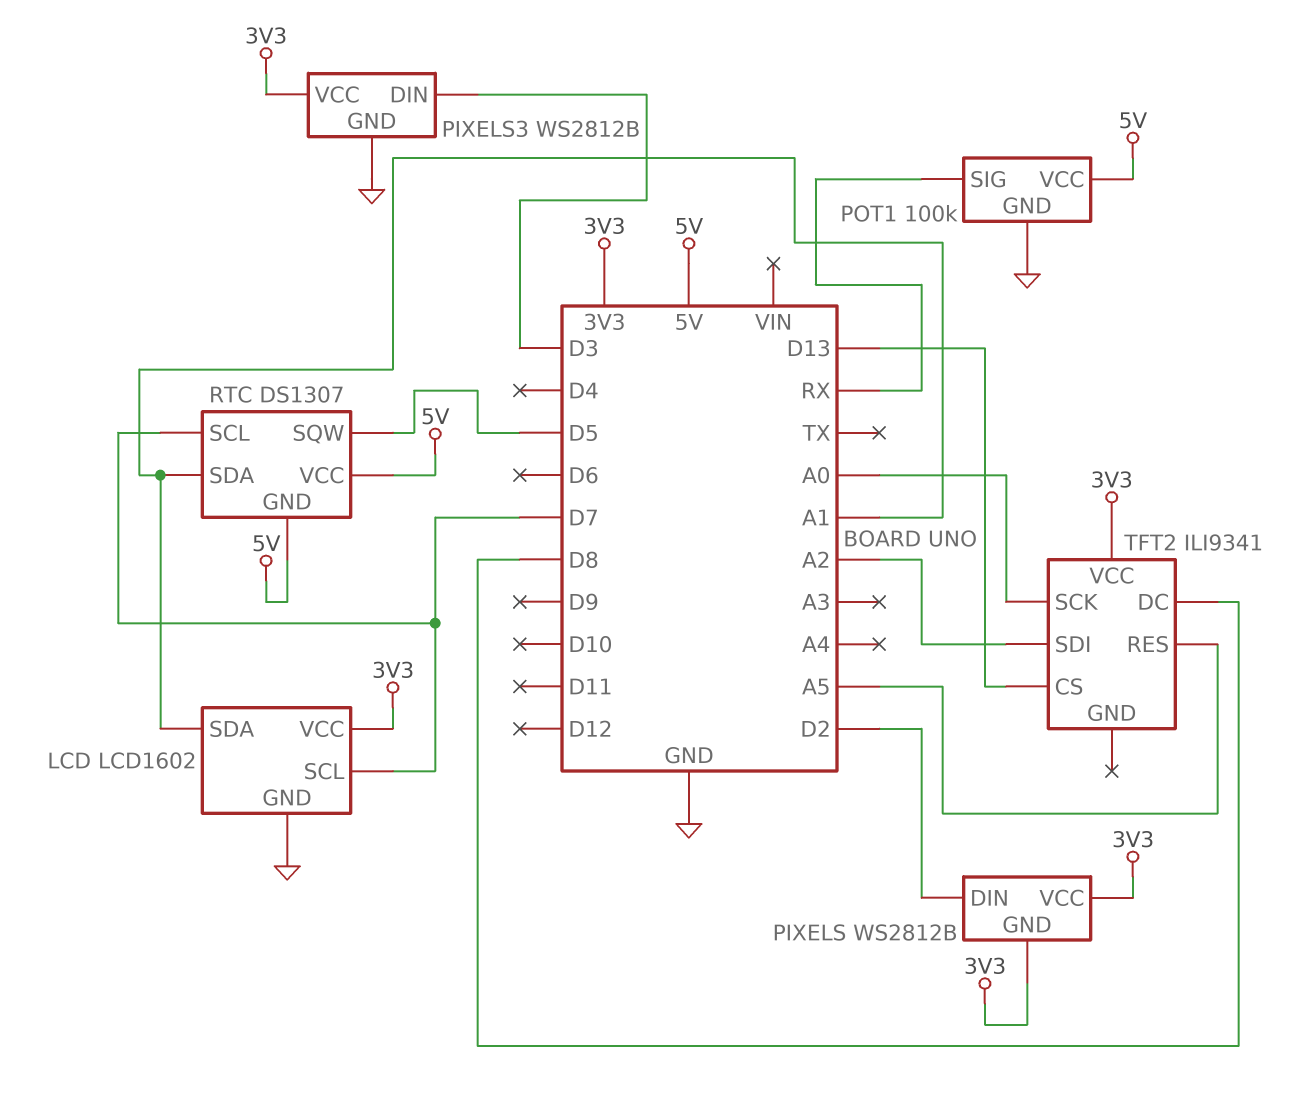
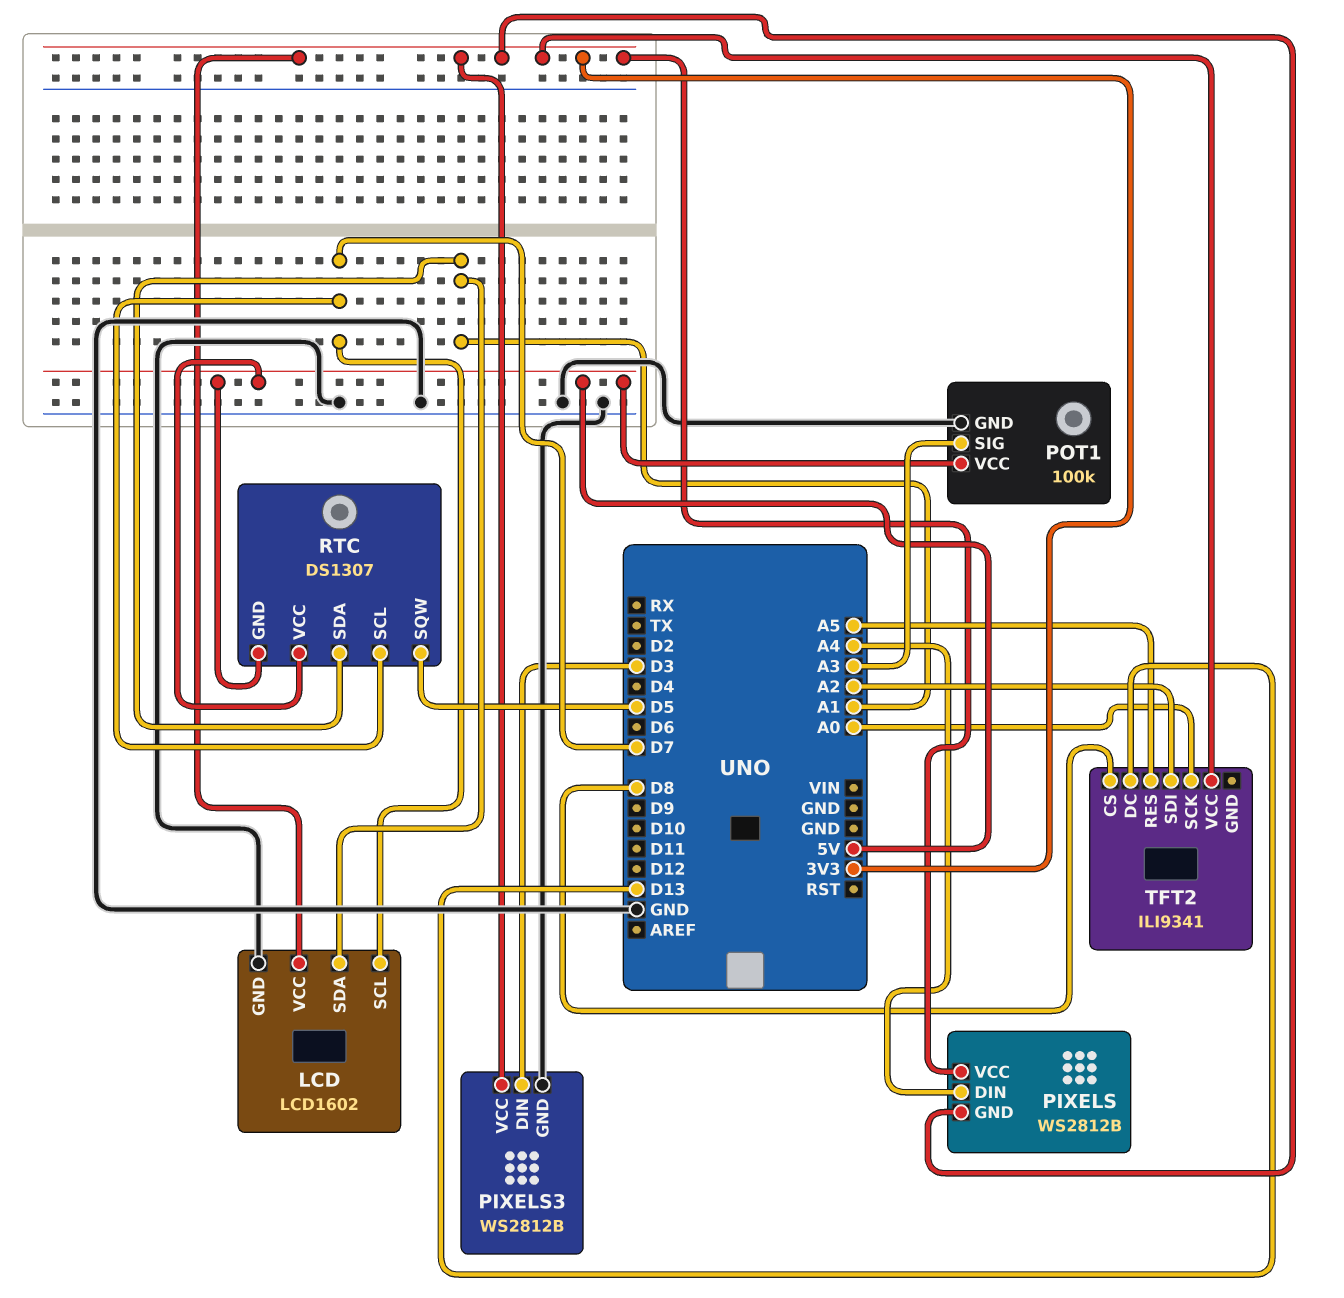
PIXELS pin DIN: D2 -> A4
POT1 pin SIG: RX -> A3
TFT2 pin CS: D13 -> D8
TFT2 pin DC: D8 -> D13

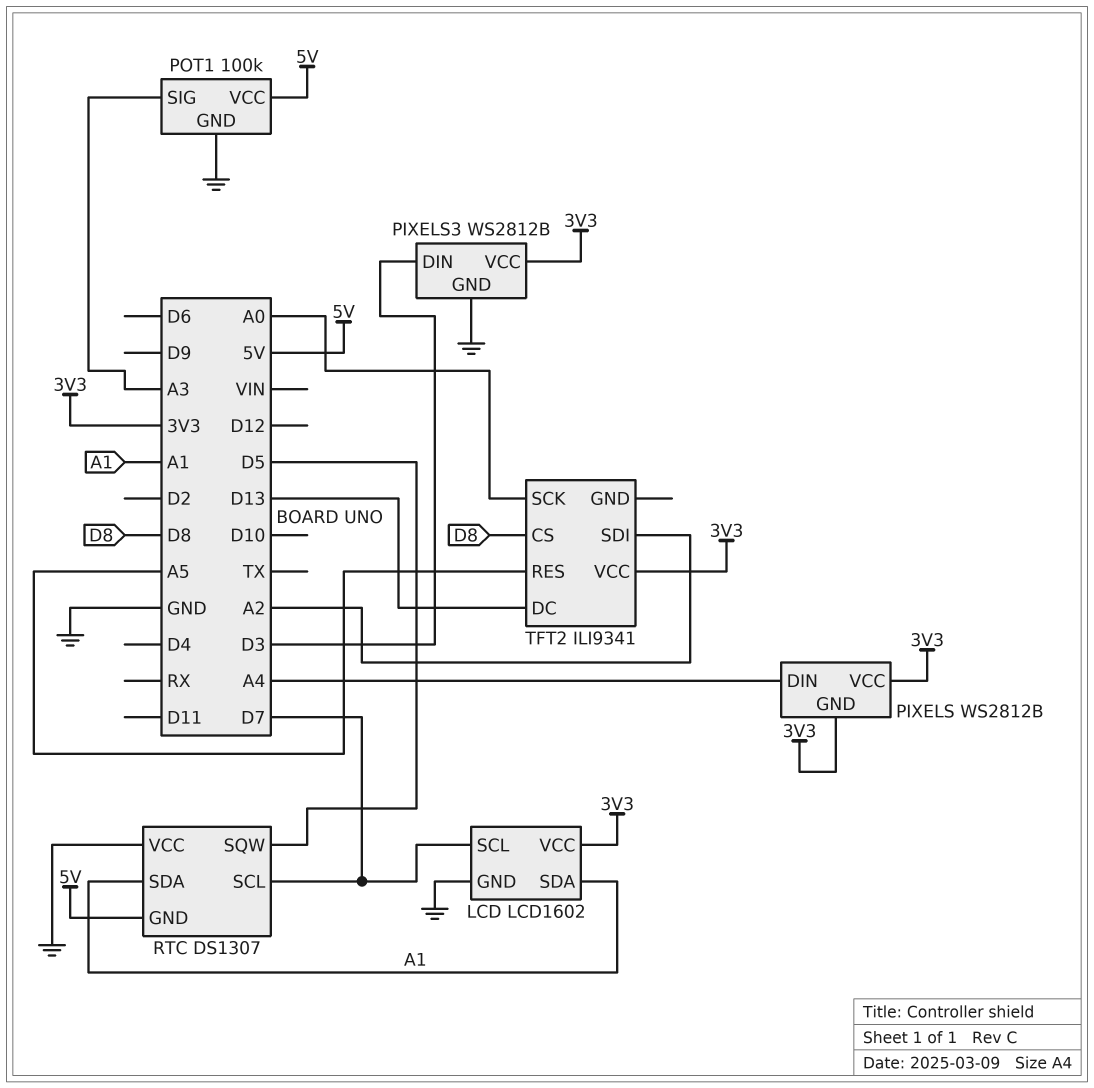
RTC pin VCC: 5V -> GND

